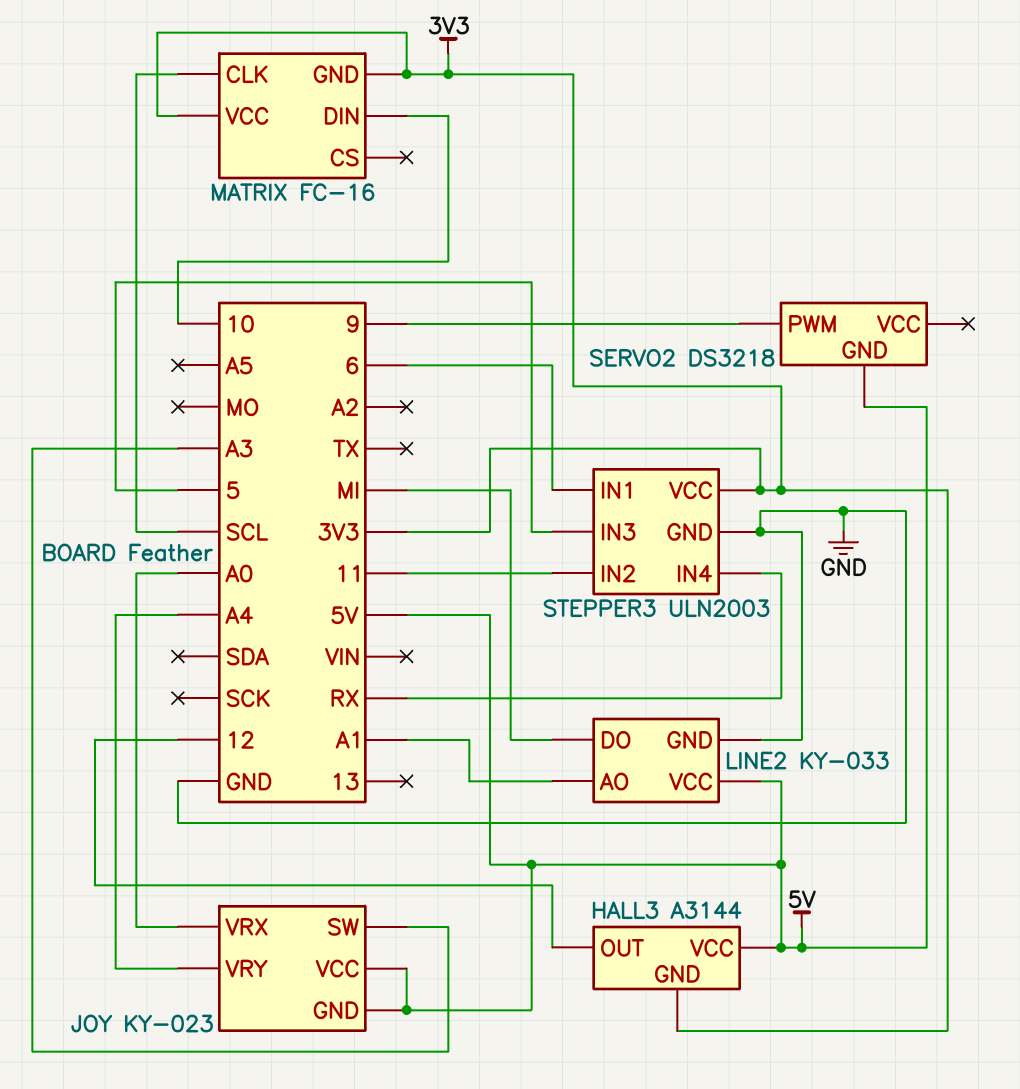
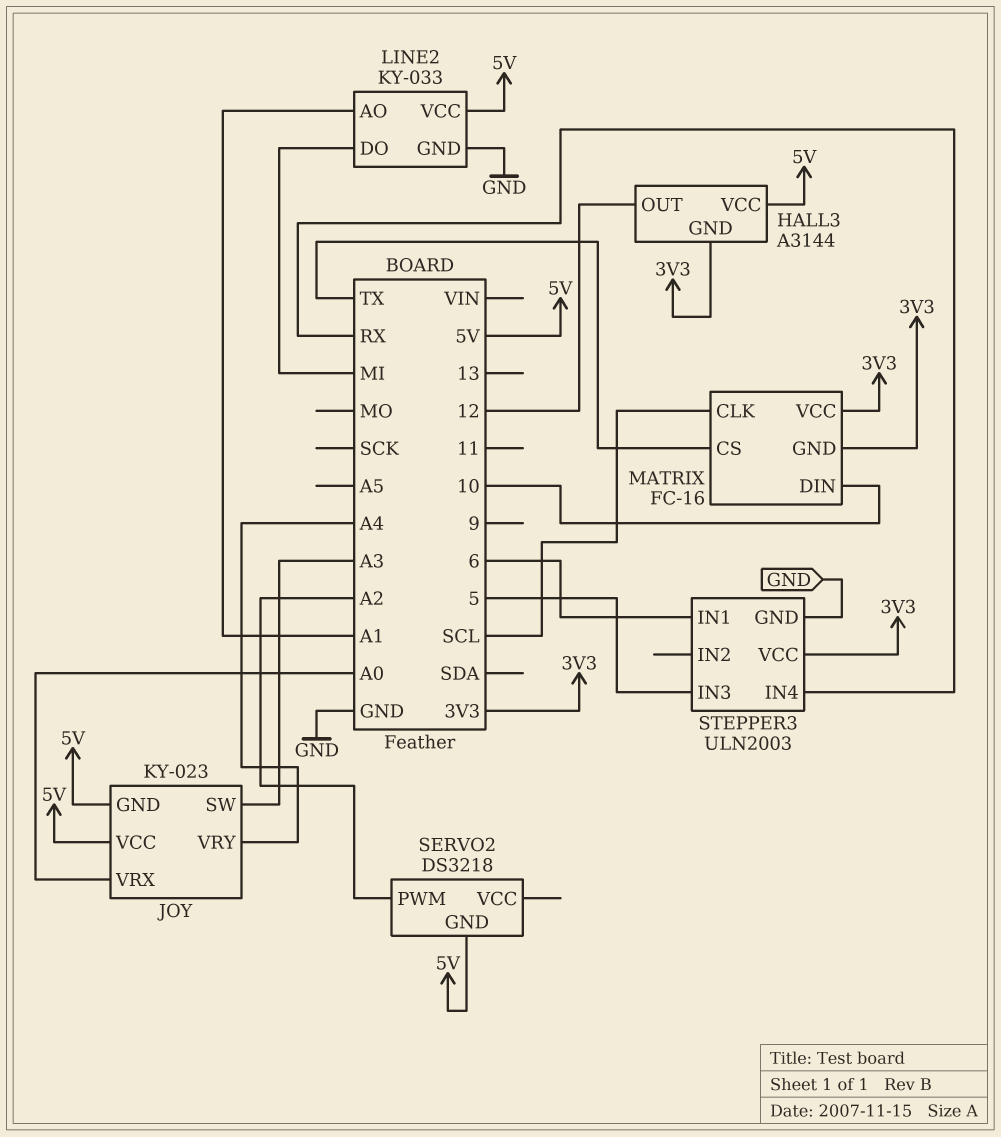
MATRIX pin CS: none -> TX
SERVO2 pin PWM: 9 -> A2
STEPPER3 pin IN2: 11 -> none

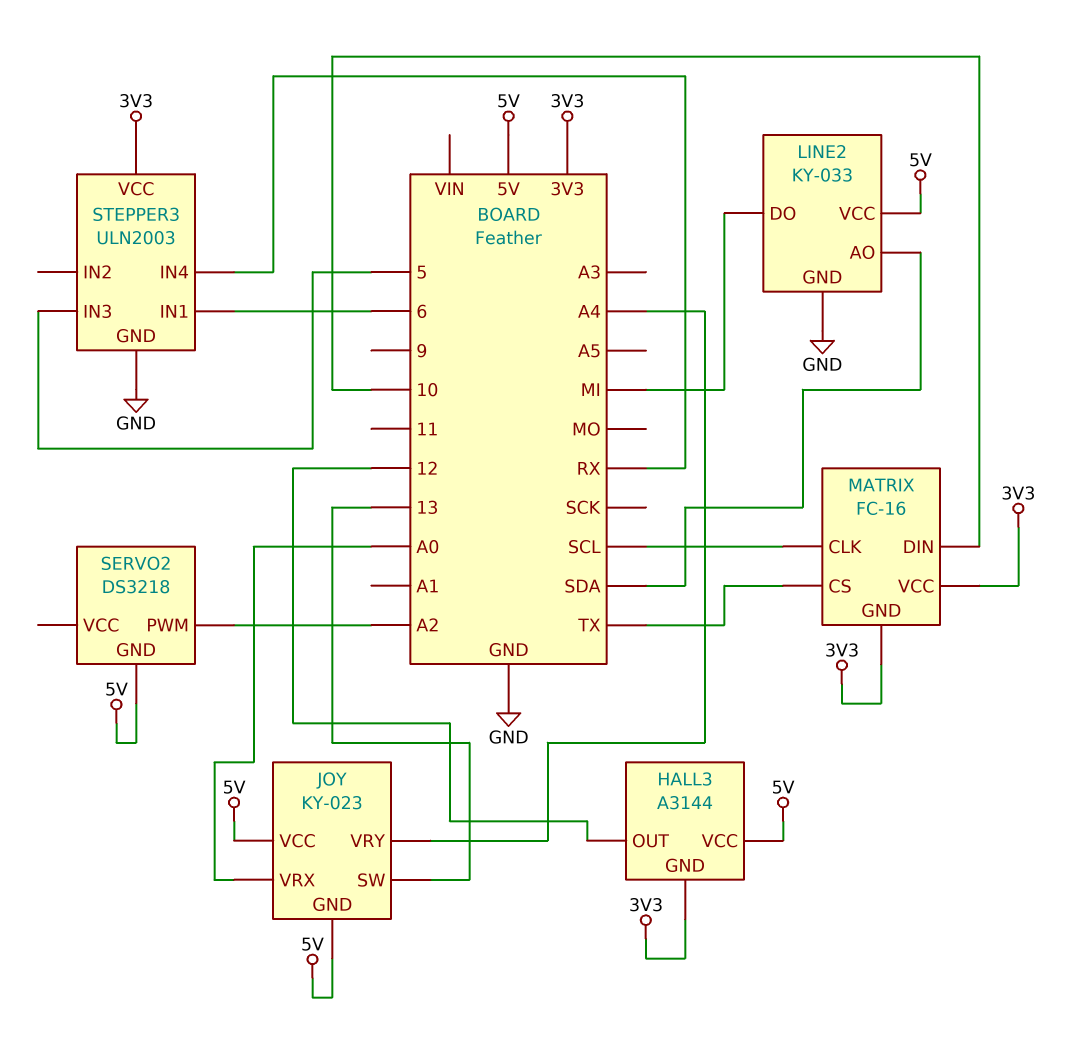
JOY pin SW: A3 -> 13
LINE2 pin AO: A1 -> SDA

